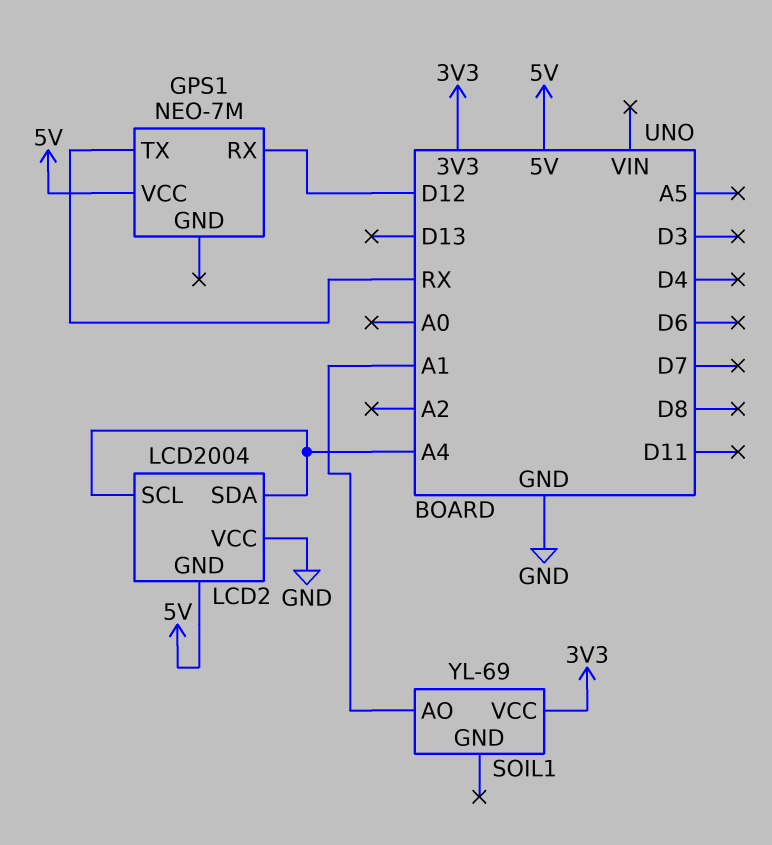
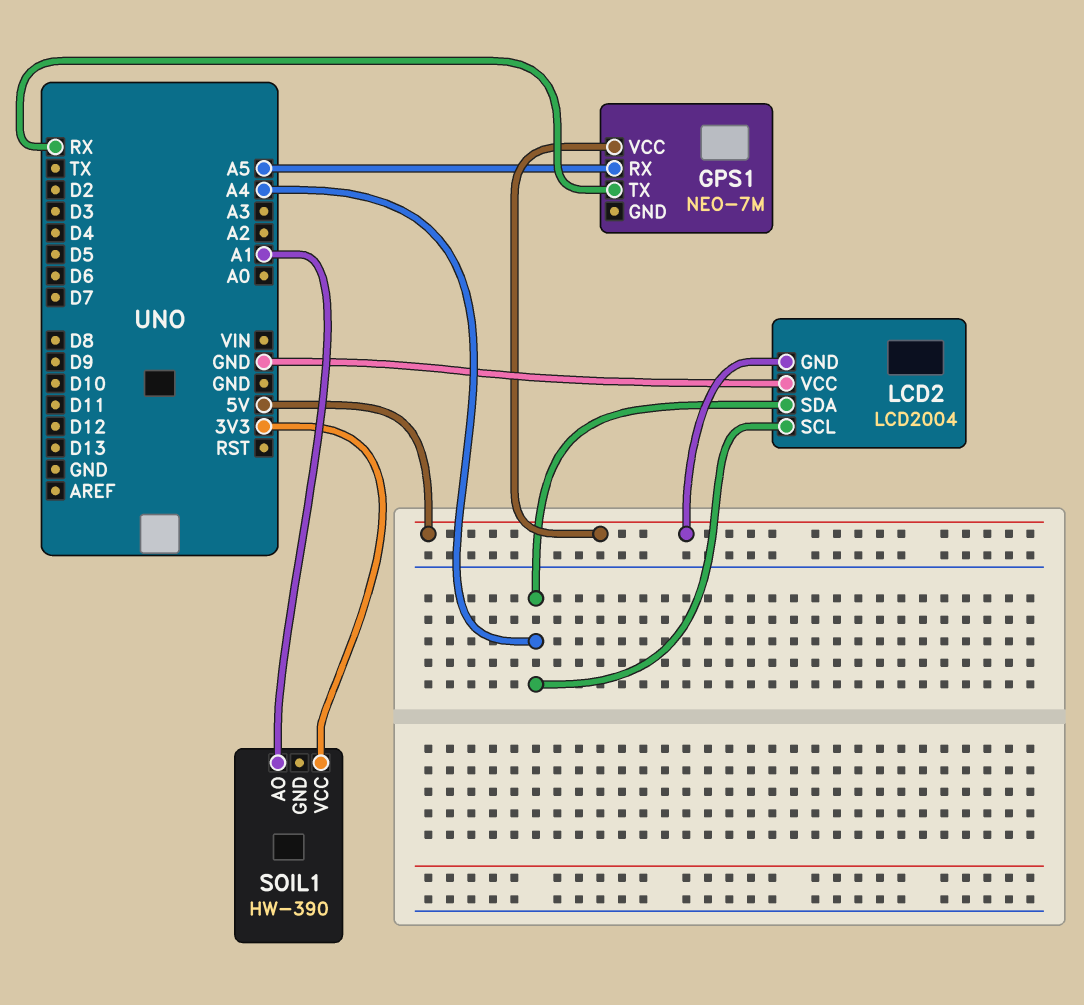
GPS1 pin RX: D12 -> A5
SOIL1: YL-69 -> HW-390

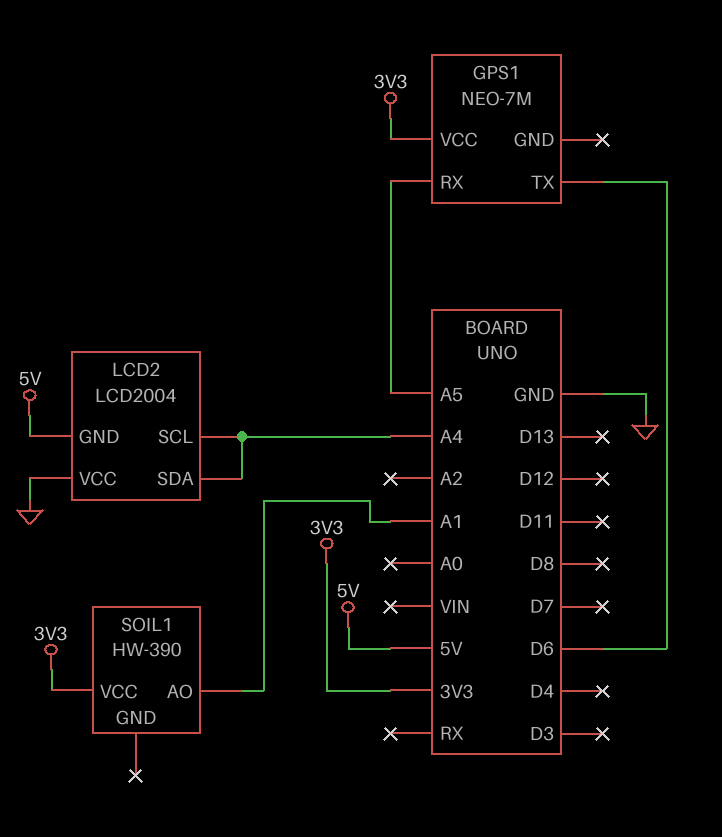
GPS1 pin TX: RX -> D6
GPS1 pin VCC: 5V -> 3V3

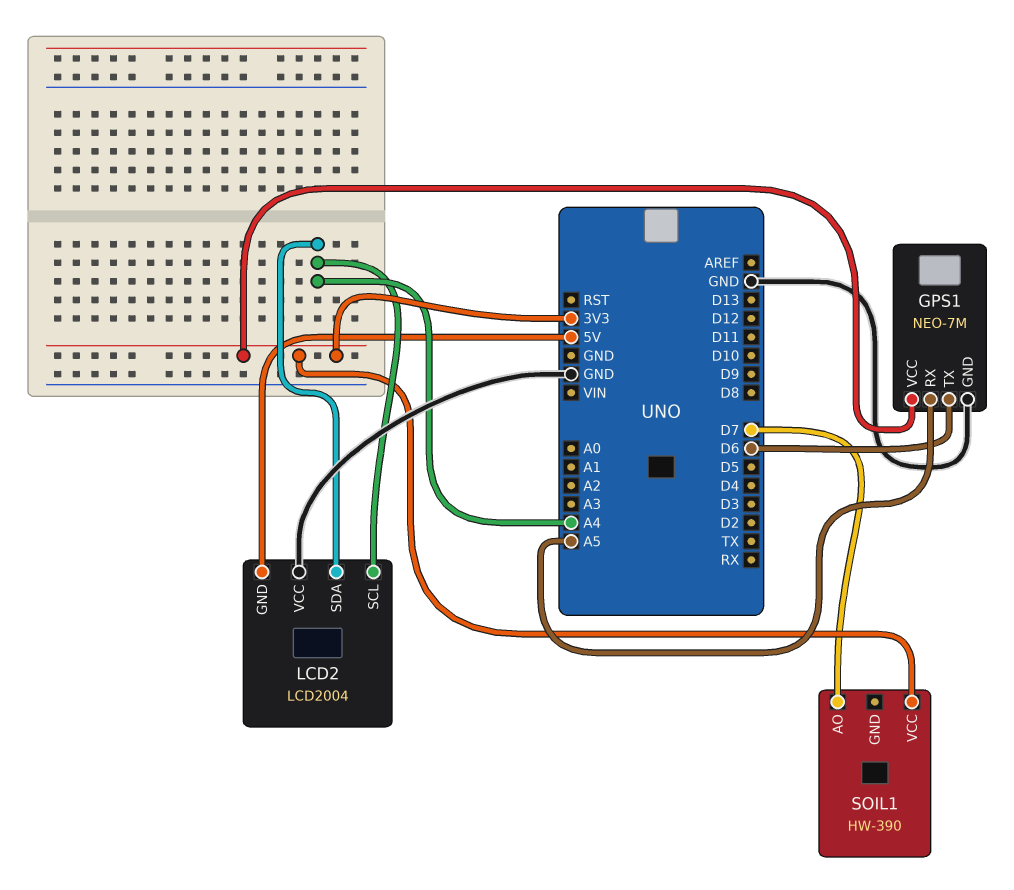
GPS1 pin GND: none -> GND
SOIL1 pin AO: A1 -> D7

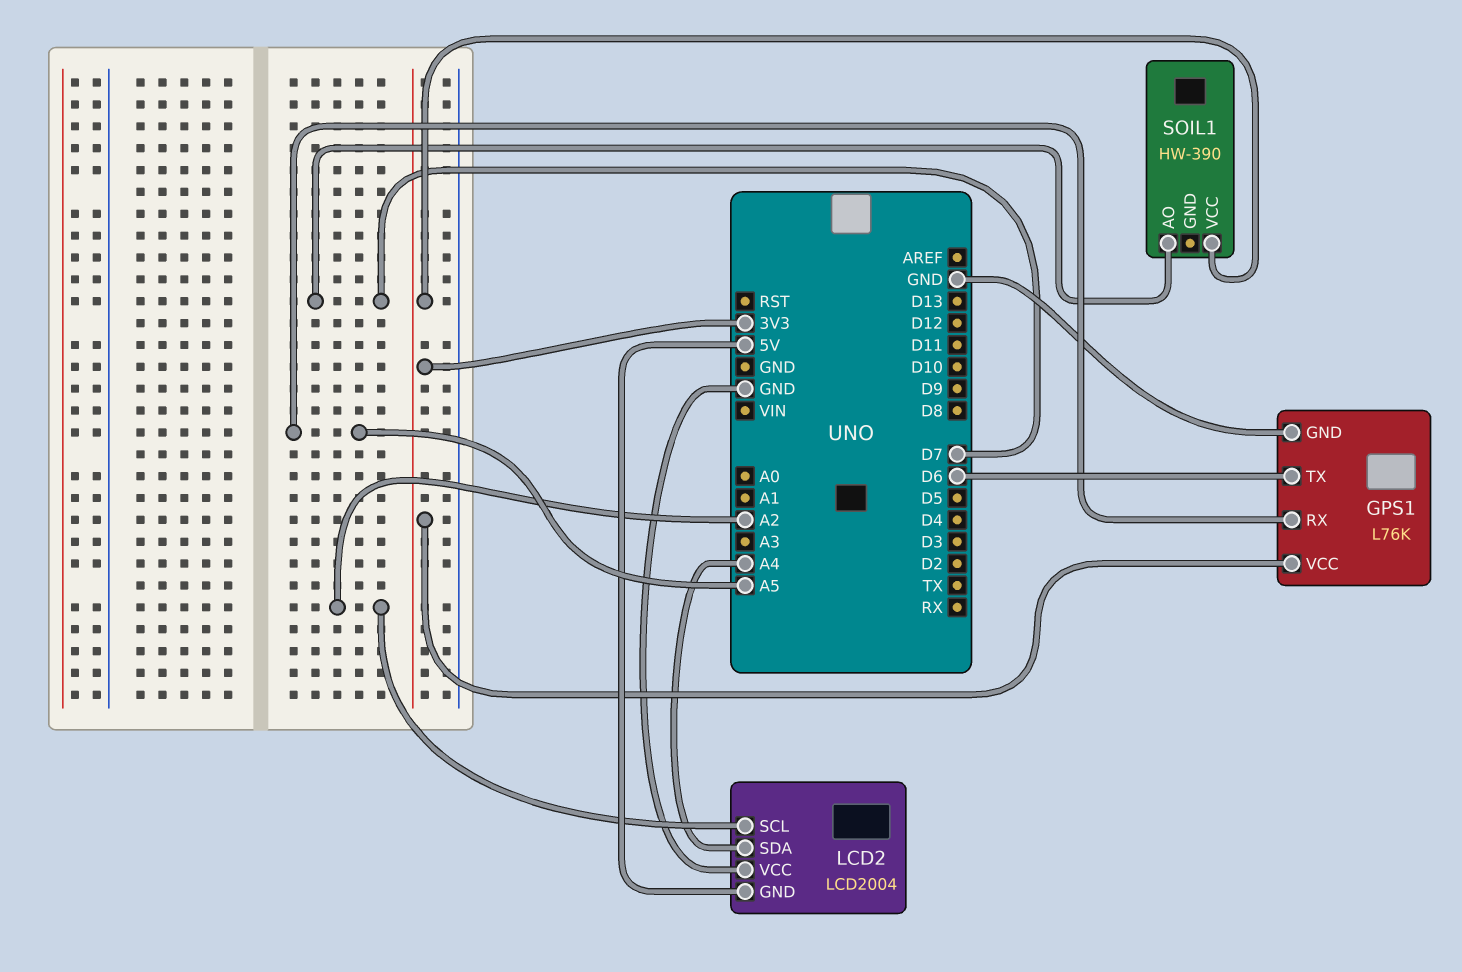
GPS1: NEO-7M -> L76K
LCD2 pin SCL: A4 -> A2

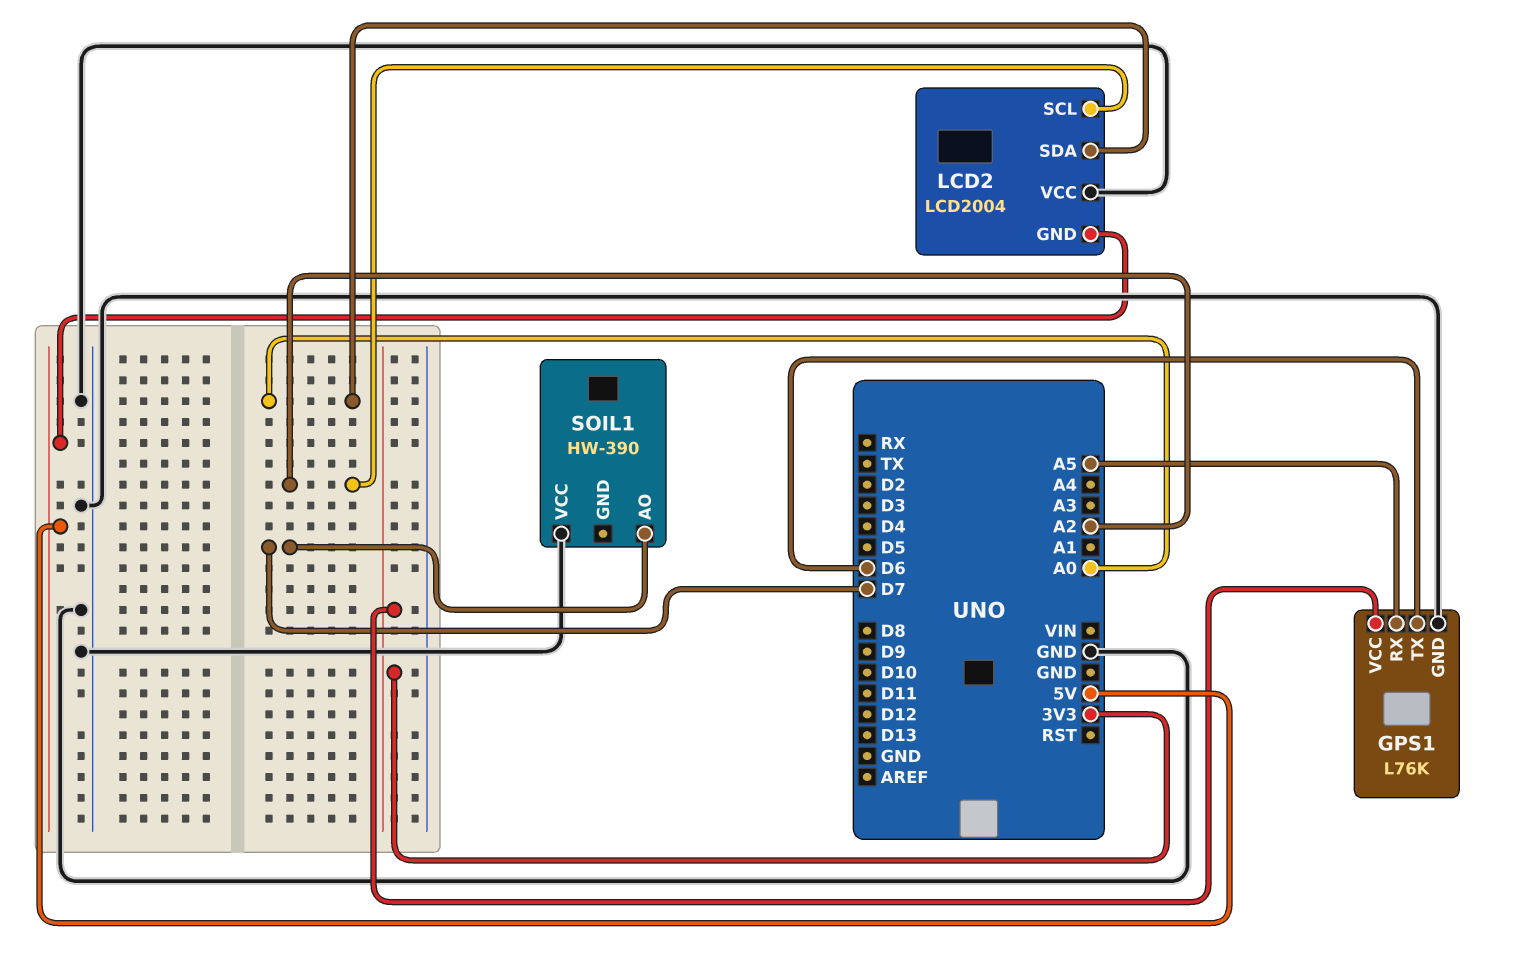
LCD2 pin SDA: A4 -> A0
SOIL1 pin VCC: 3V3 -> GND

